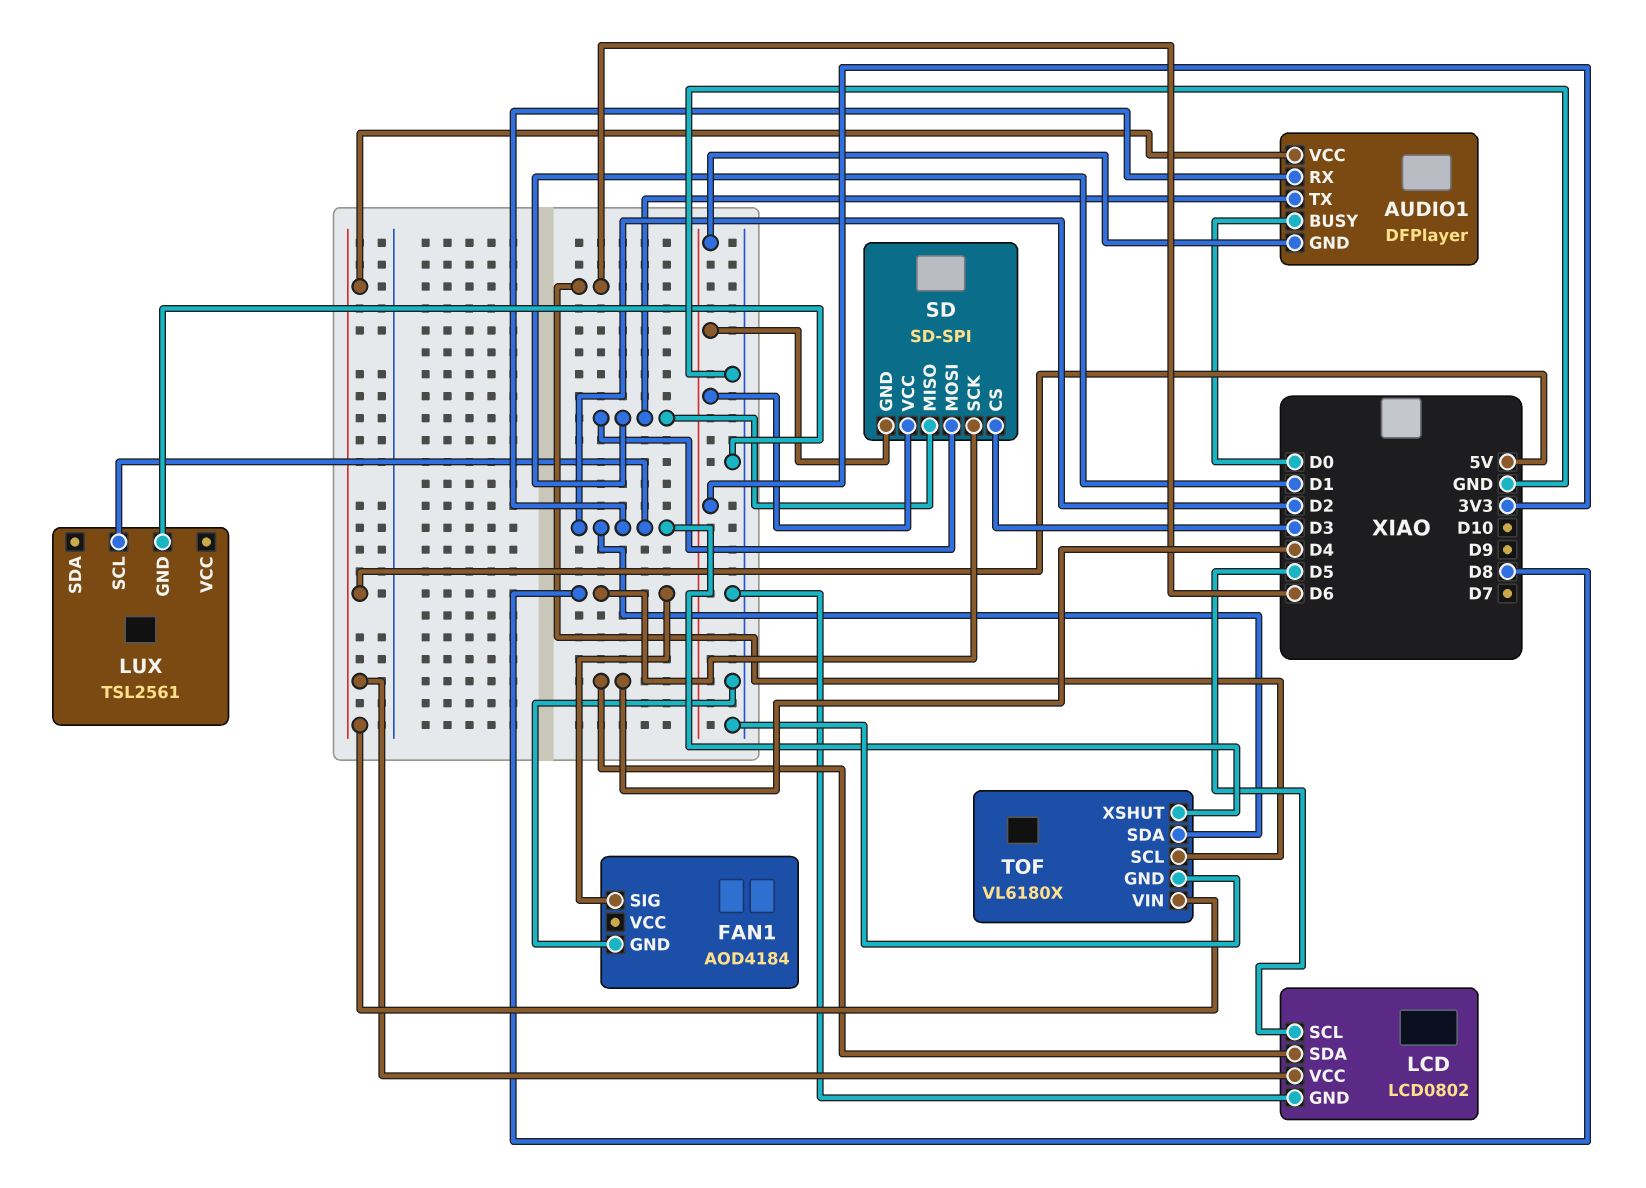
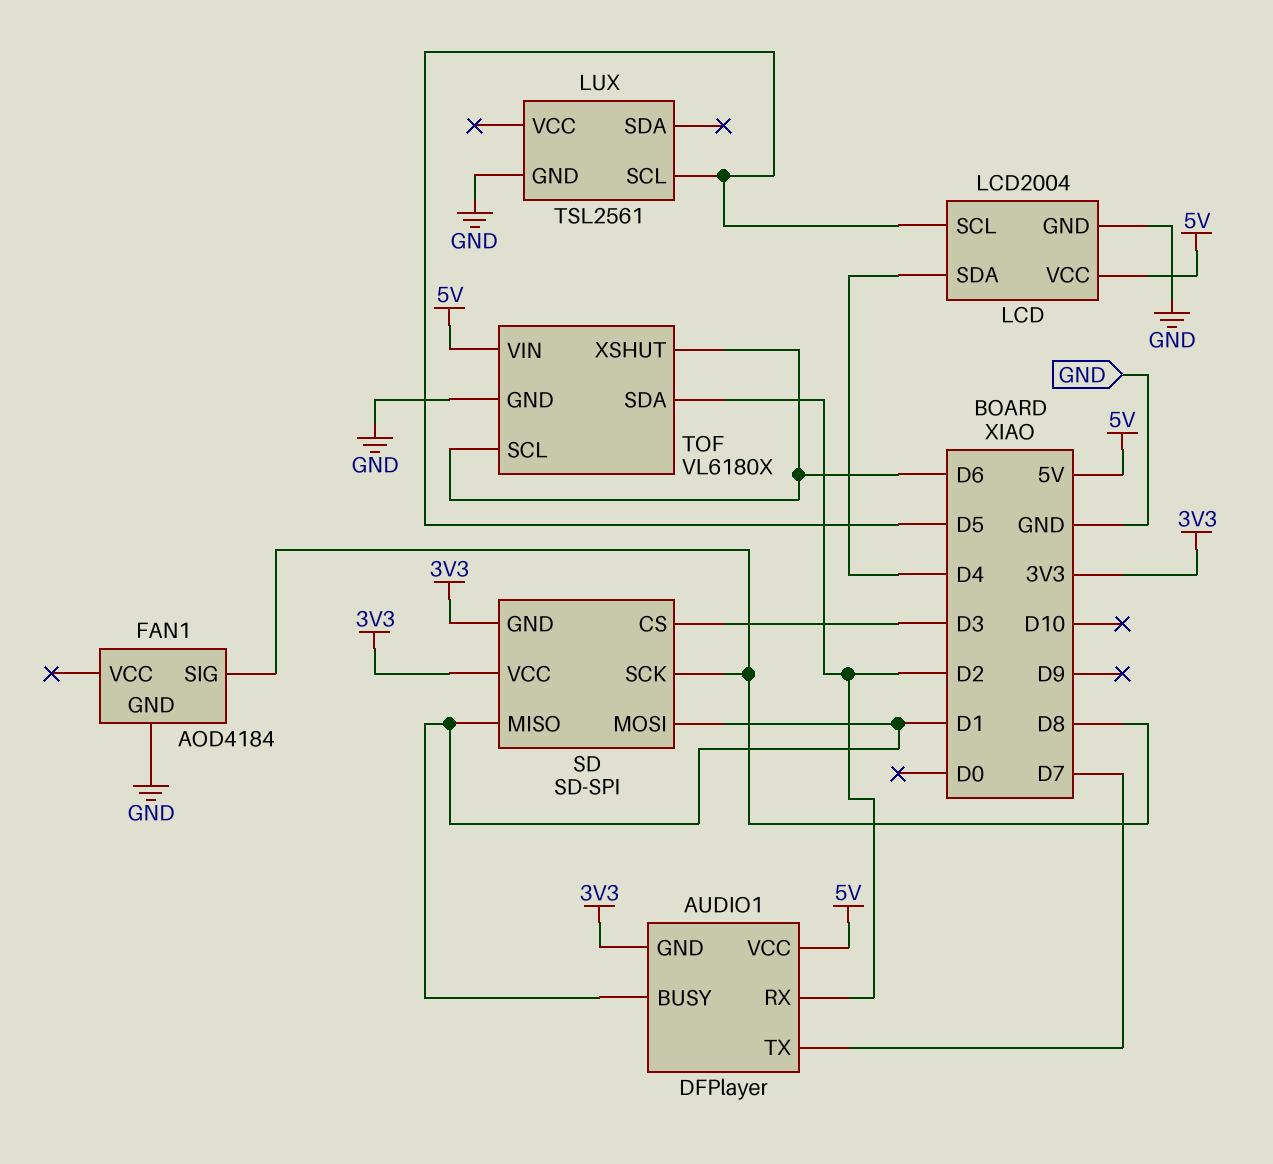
AUDIO1 pin BUSY: D0 -> D1
AUDIO1 pin TX: D1 -> D7
LCD: LCD0802 -> LCD2004
LUX pin SCL: D2 -> D5
TOF pin XSHUT: D2 -> D6

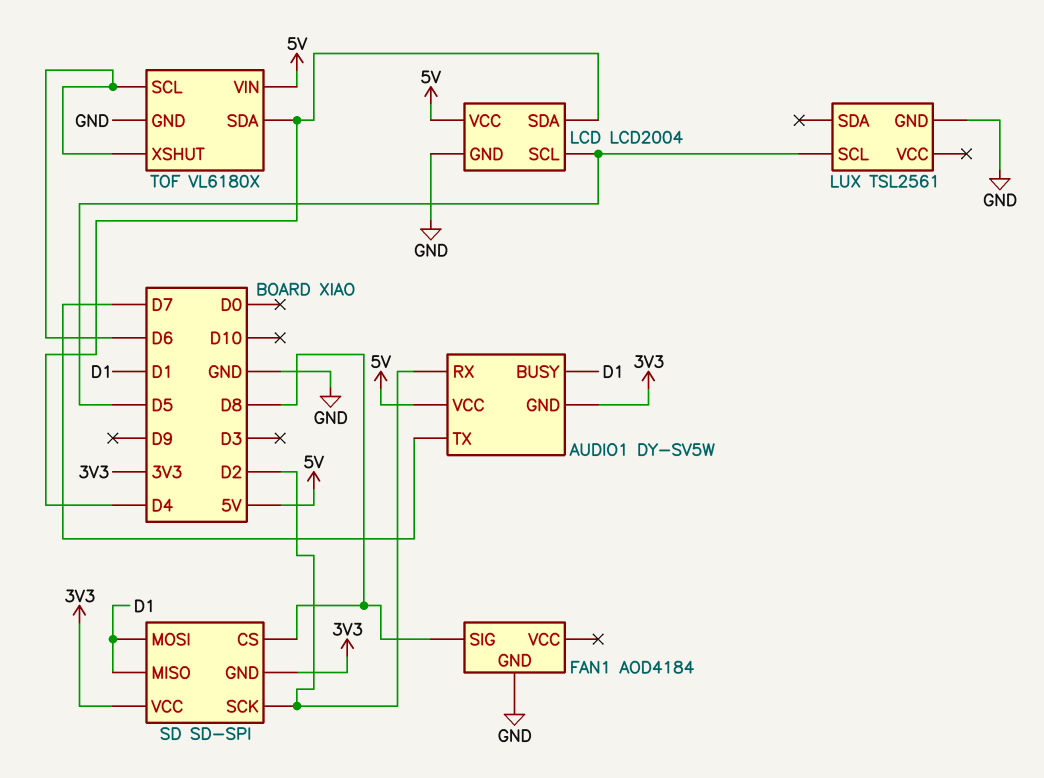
AUDIO1: DFPlayer -> DY-SV5W
SD pin CS: D3 -> D8
SD pin SCK: D8 -> D2
TOF pin SDA: D2 -> D4

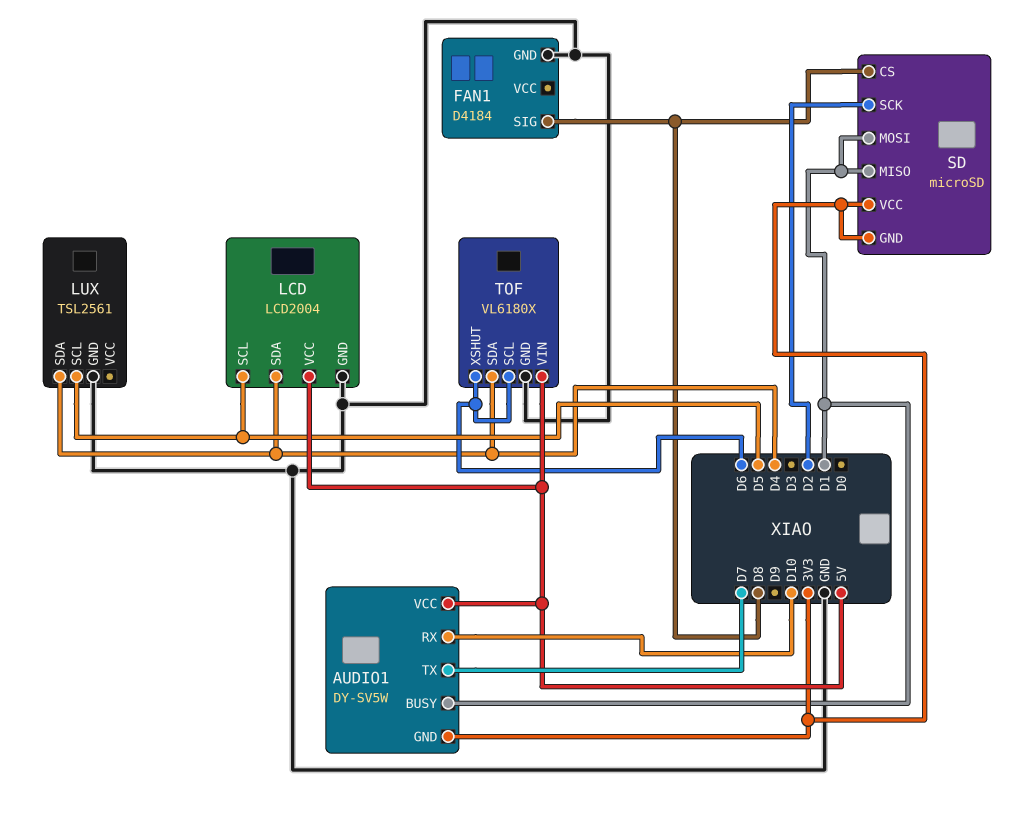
AUDIO1 pin RX: D2 -> D10
FAN1: AOD4184 -> D4184
LUX pin SDA: none -> D4
SD: SD-SPI -> microSD

